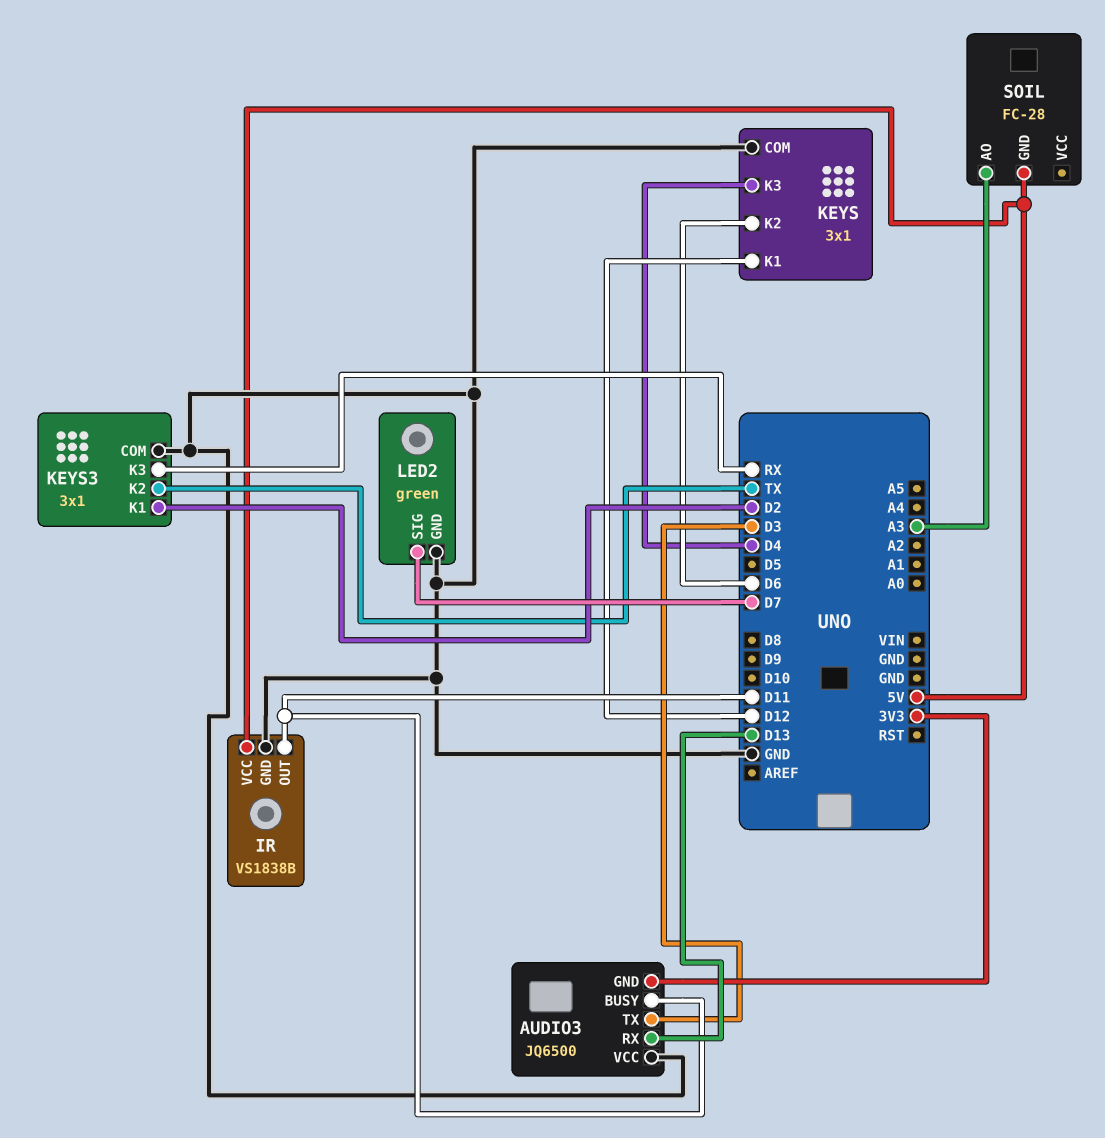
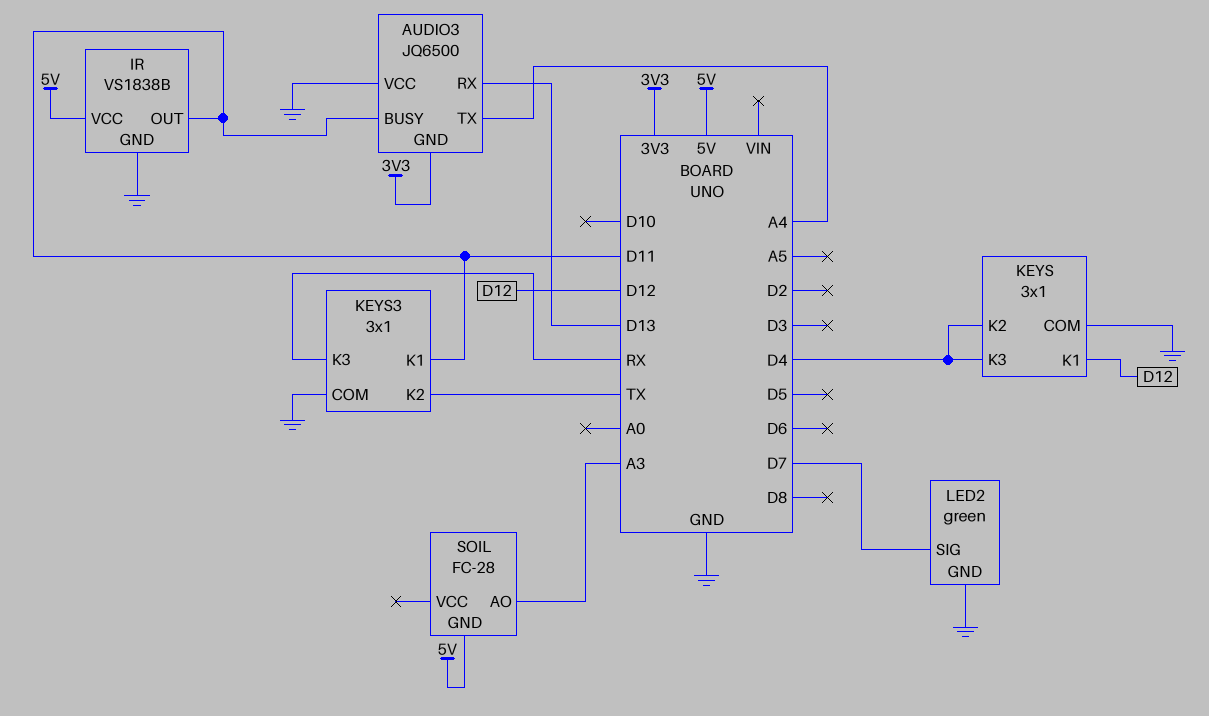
AUDIO3 pin TX: D3 -> A4
KEYS pin K2: D6 -> D4
KEYS3 pin K1: D2 -> D11

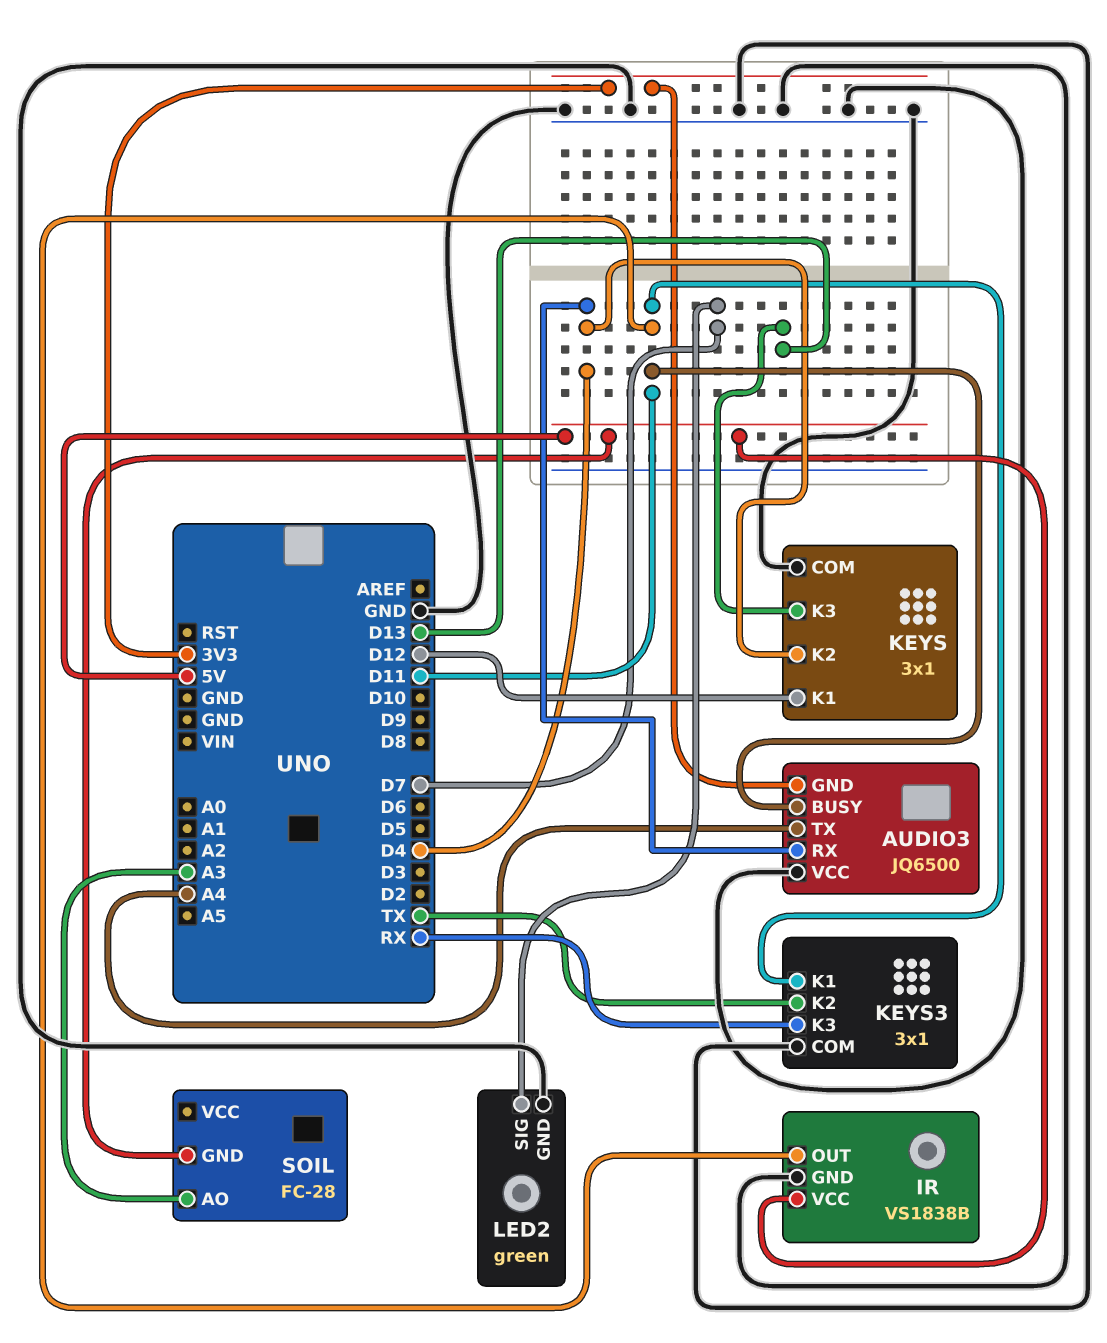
AUDIO3 pin RX: D13 -> D4
KEYS pin K3: D4 -> D13

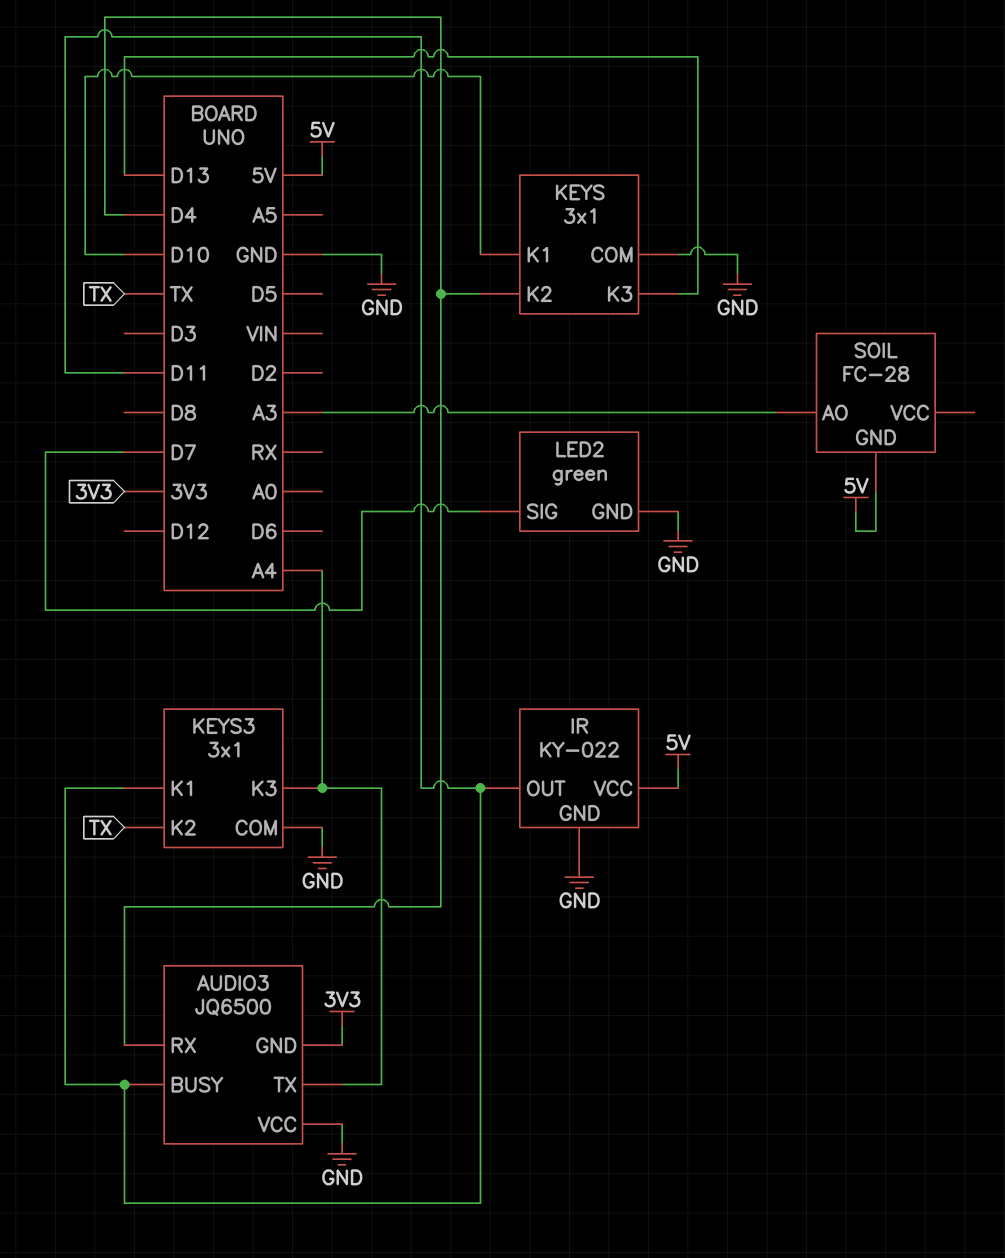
IR: VS1838B -> KY-022
KEYS pin K1: D12 -> D10
KEYS3 pin K3: RX -> A4

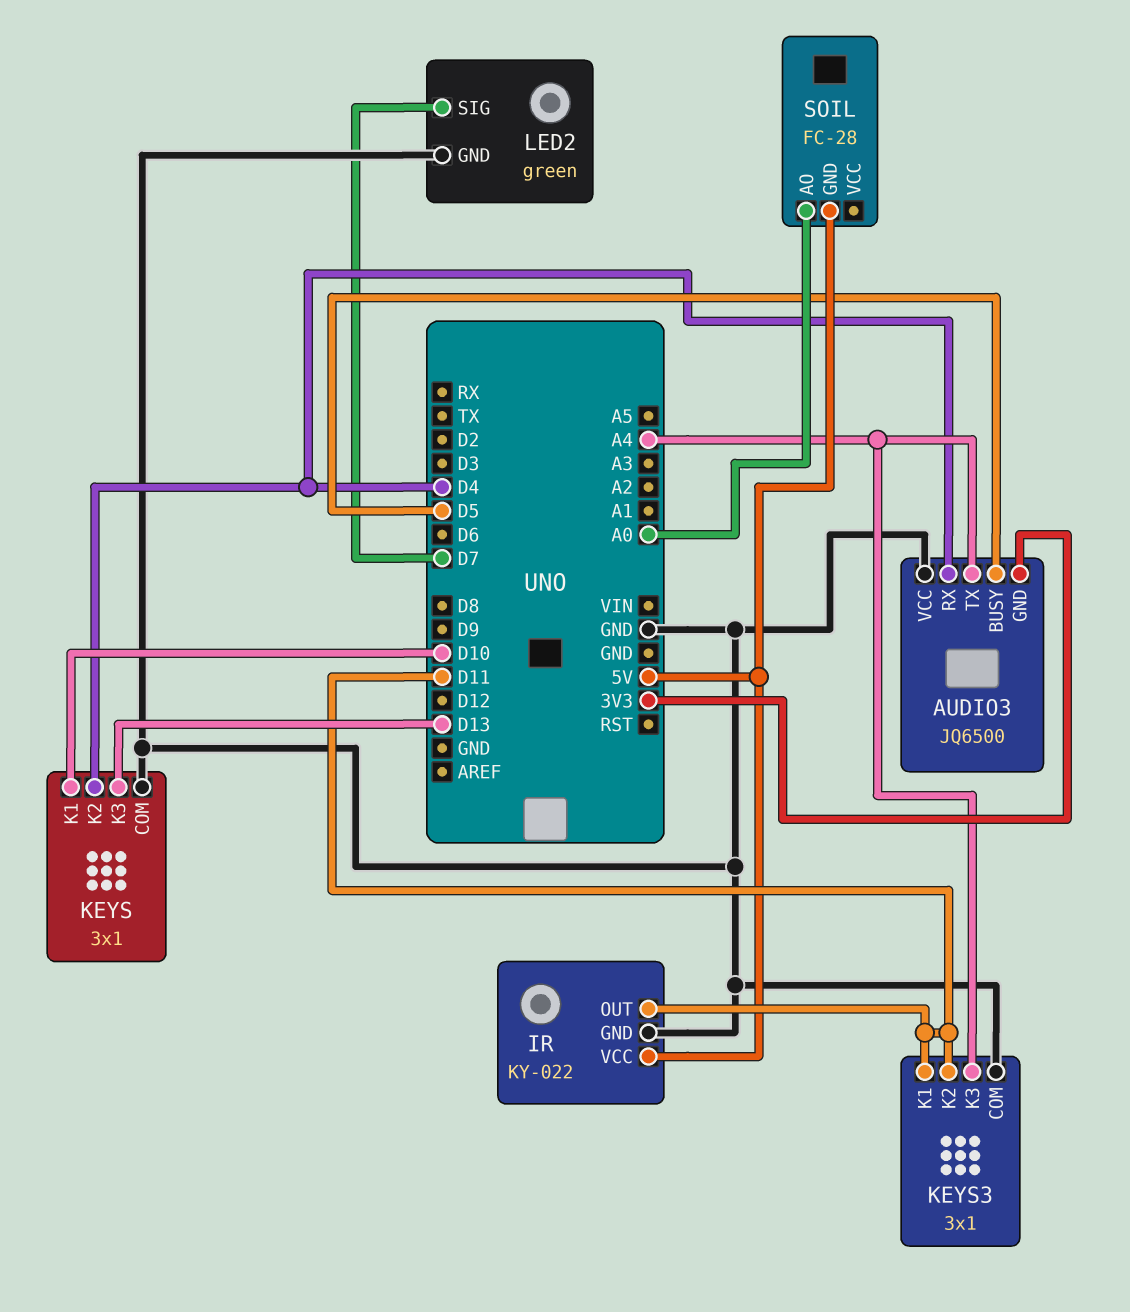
AUDIO3 pin BUSY: D11 -> D5
KEYS3 pin K2: TX -> D11
SOIL pin AO: A3 -> A0

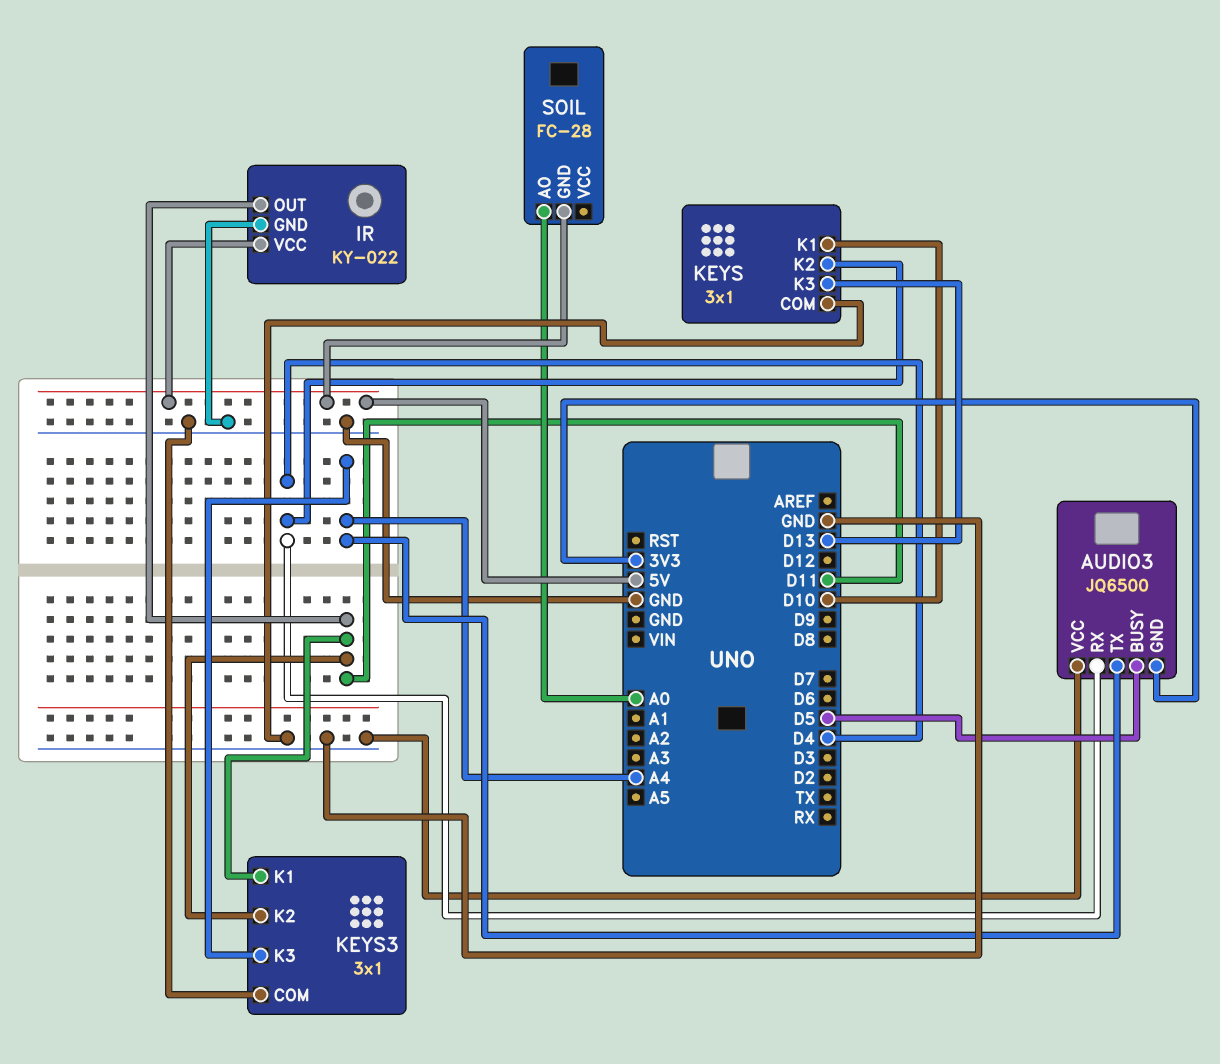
LED2: green -> none
LED2 pin GND: GND -> none
LED2 pin SIG: D7 -> none

